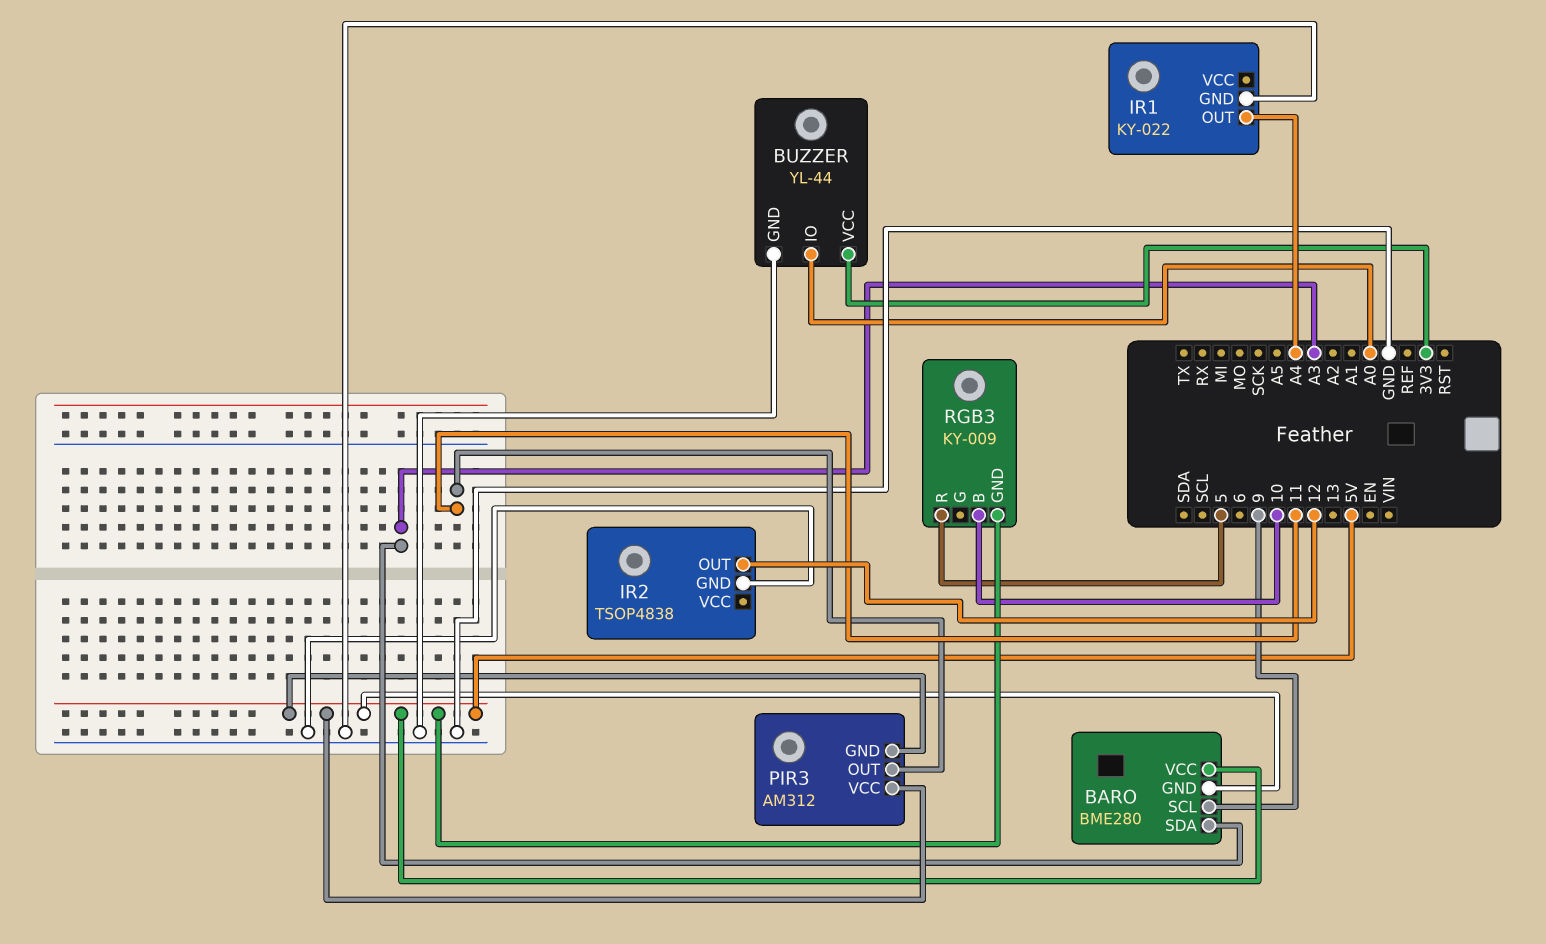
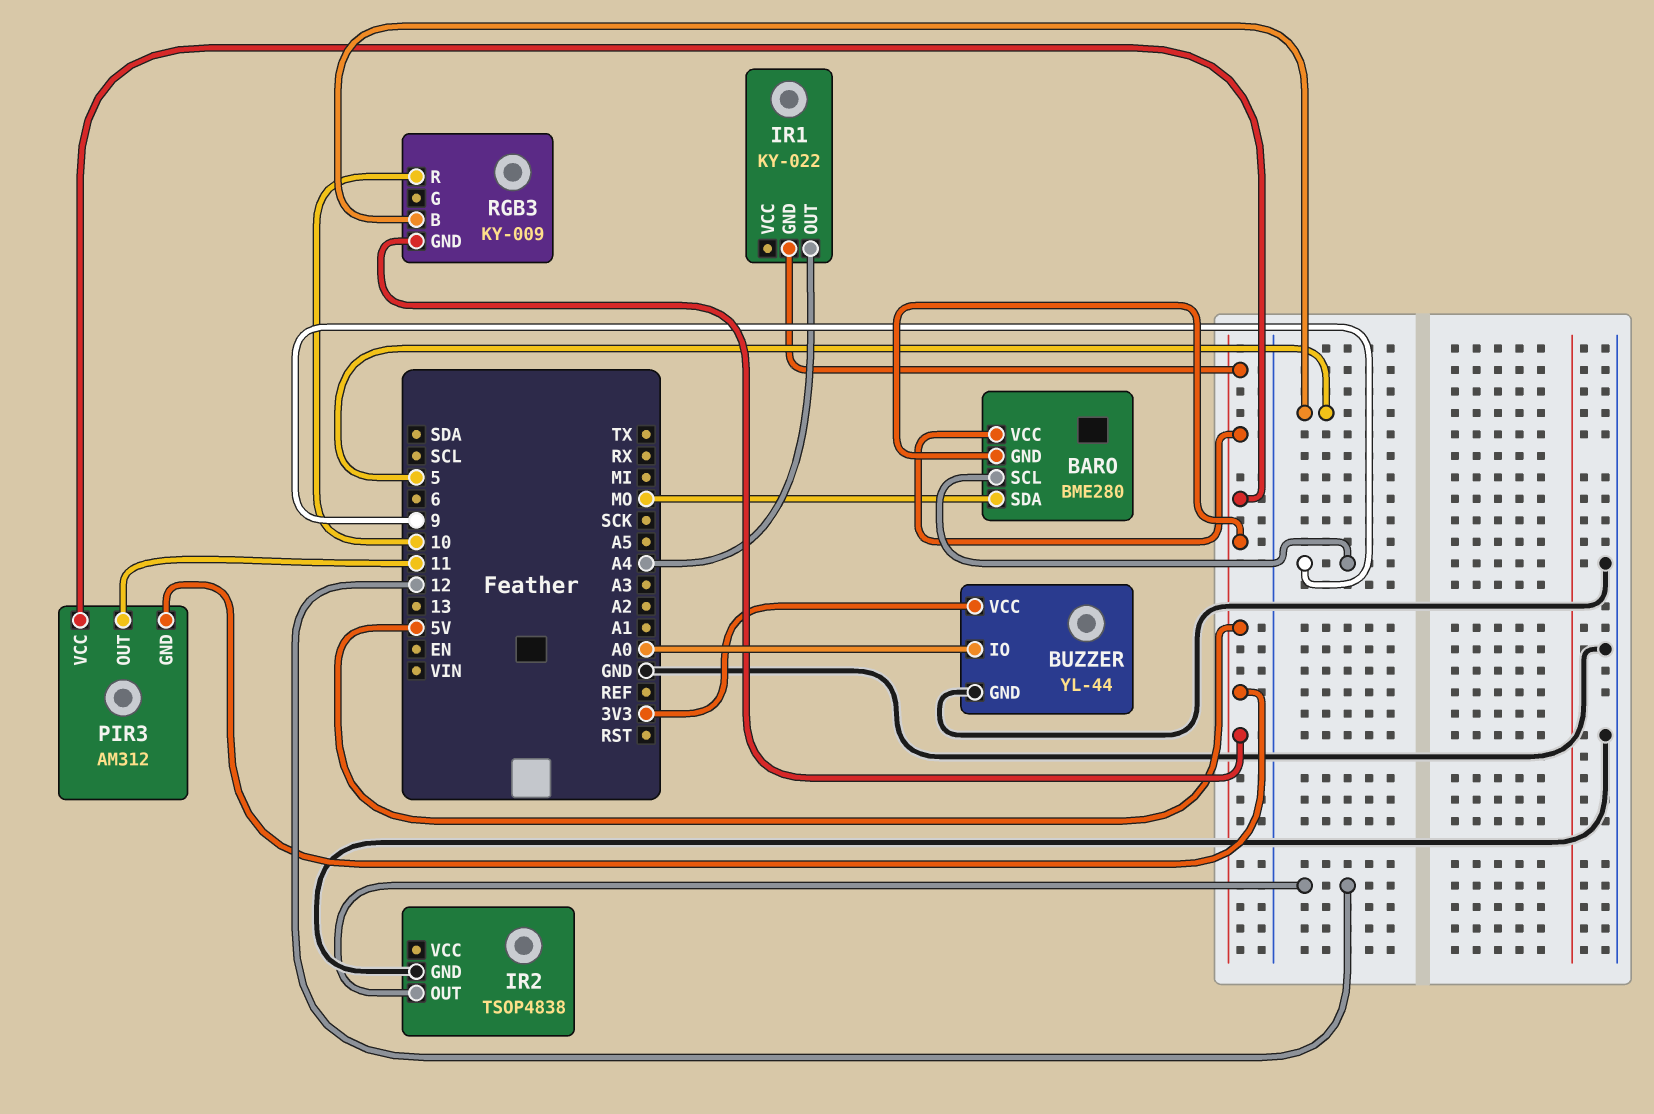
BARO pin SDA: A3 -> MO
IR1 pin GND: GND -> 5V
RGB3 pin B: 10 -> 5
RGB3 pin R: 5 -> 10

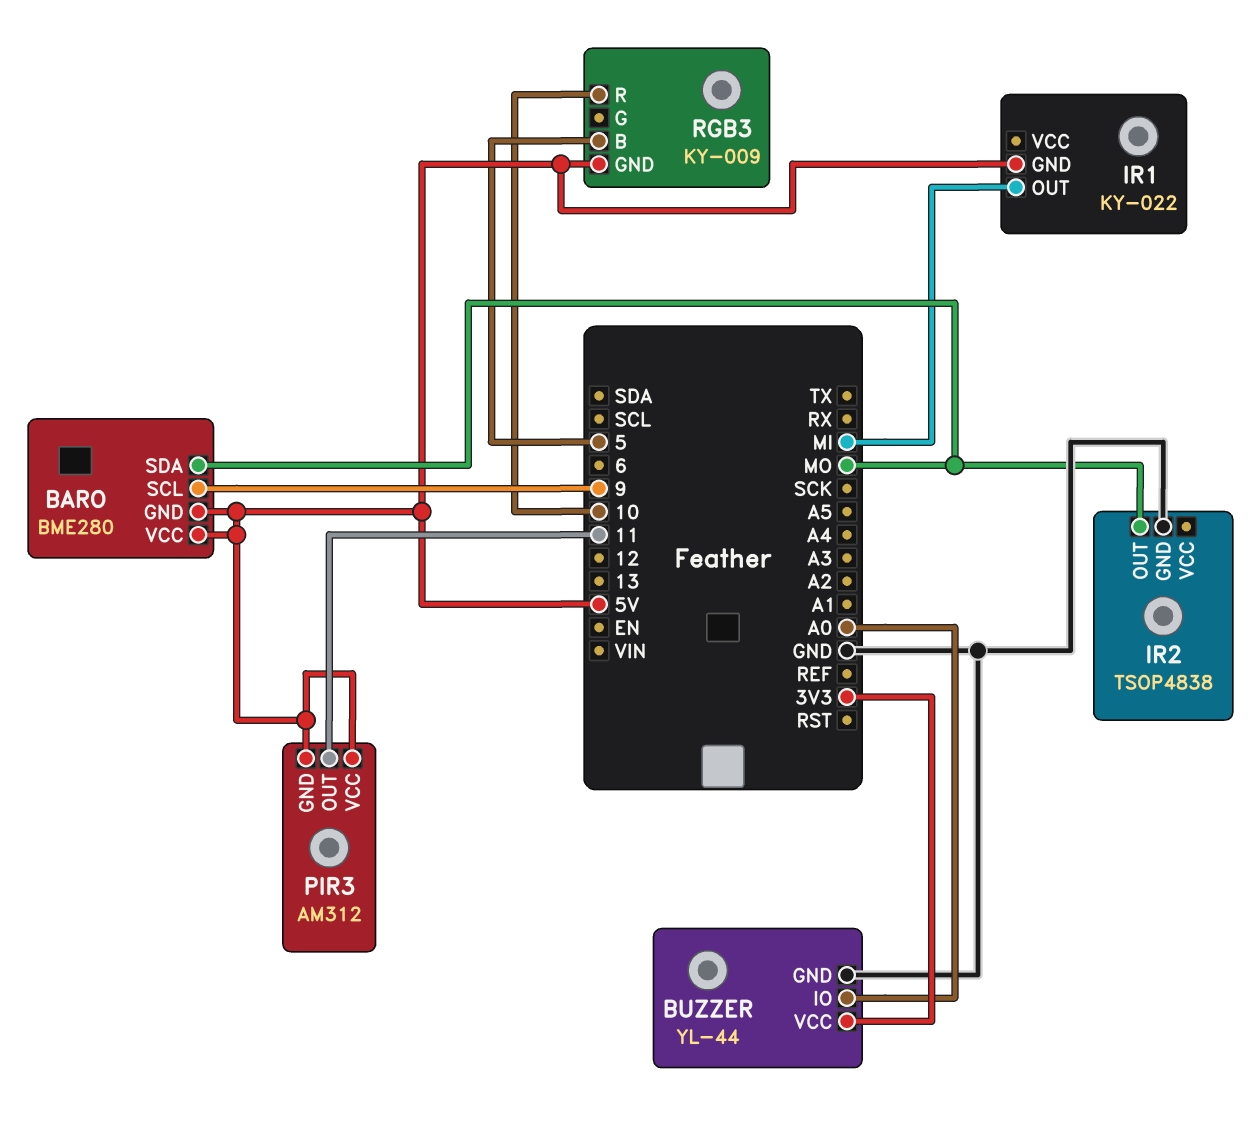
IR1 pin OUT: A4 -> MI
IR2 pin OUT: 12 -> MO

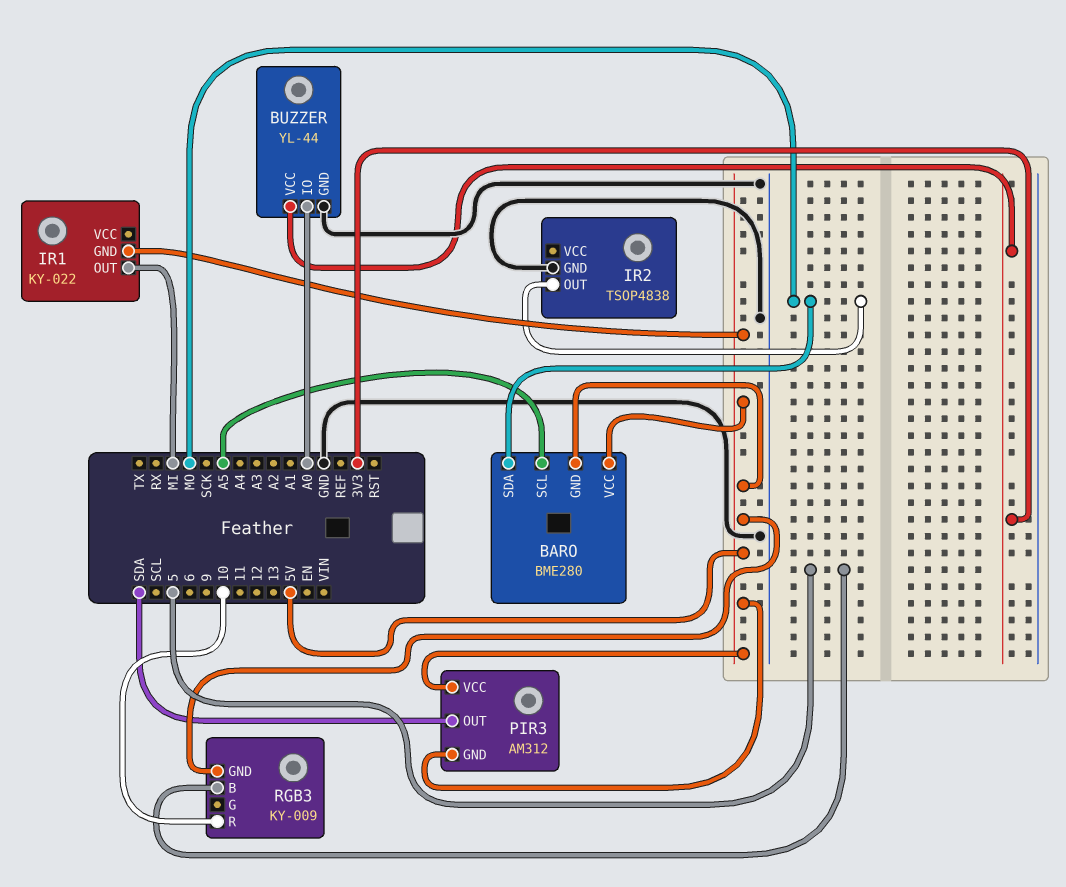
BARO pin SCL: 9 -> A5
PIR3 pin OUT: 11 -> SDA

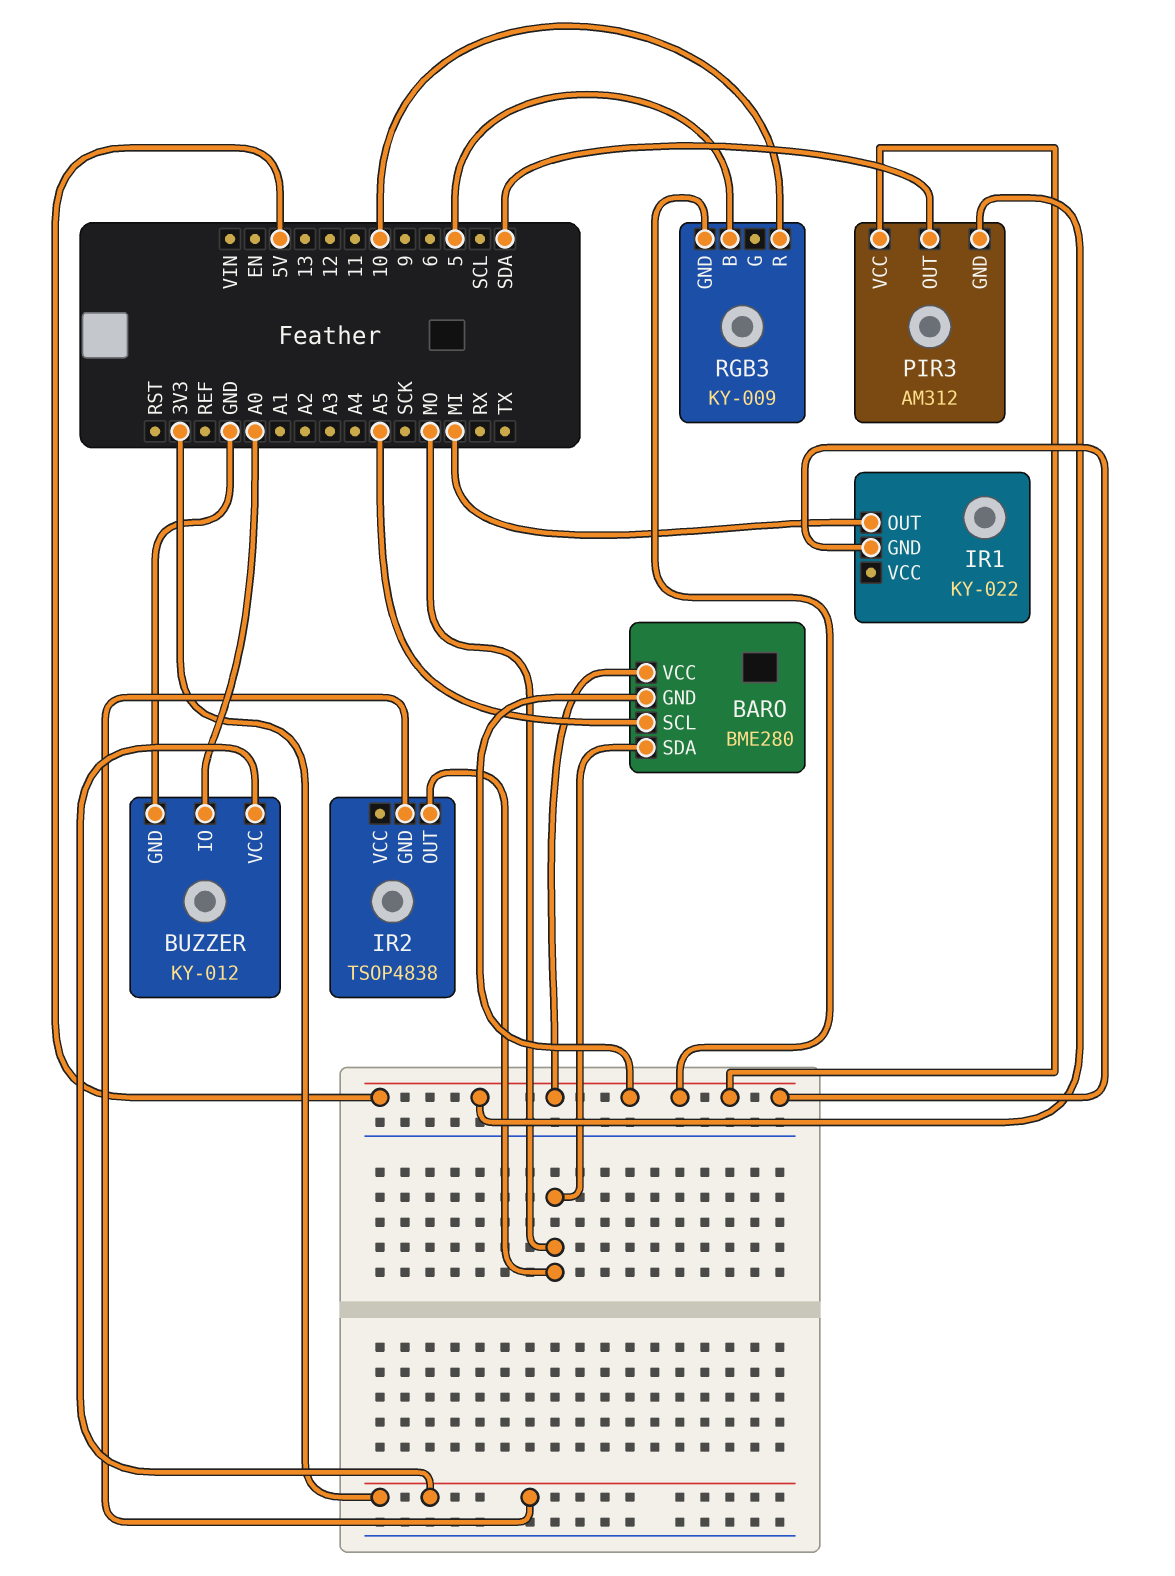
BUZZER: YL-44 -> KY-012
IR2 pin GND: GND -> 3V3

